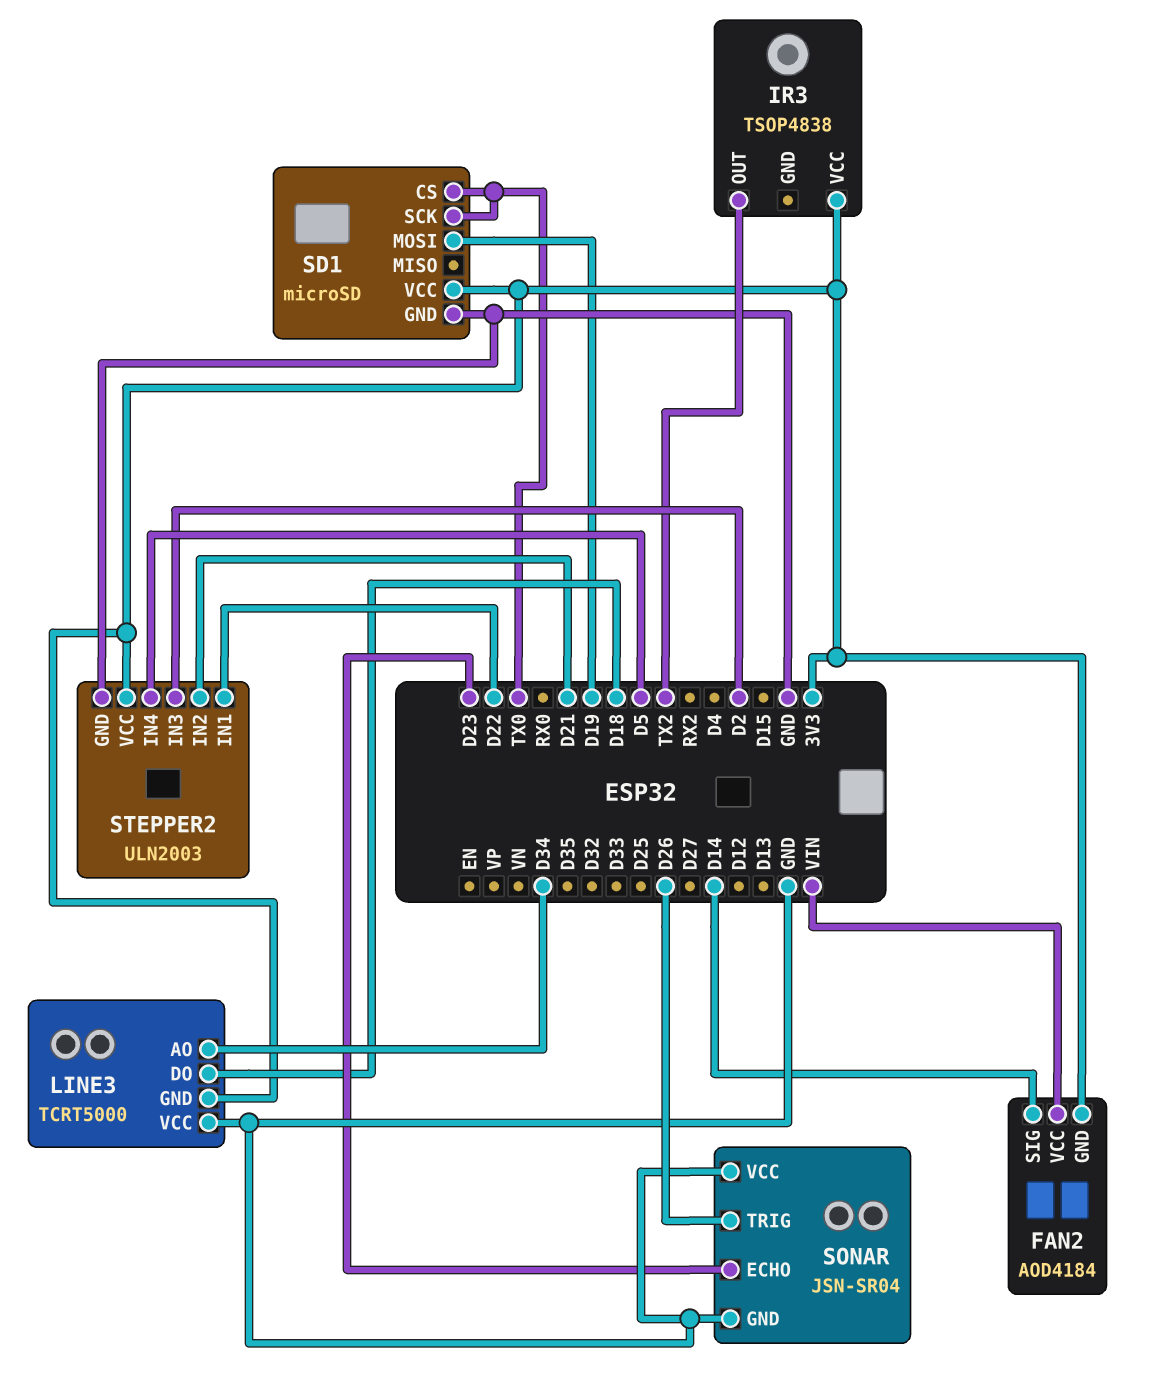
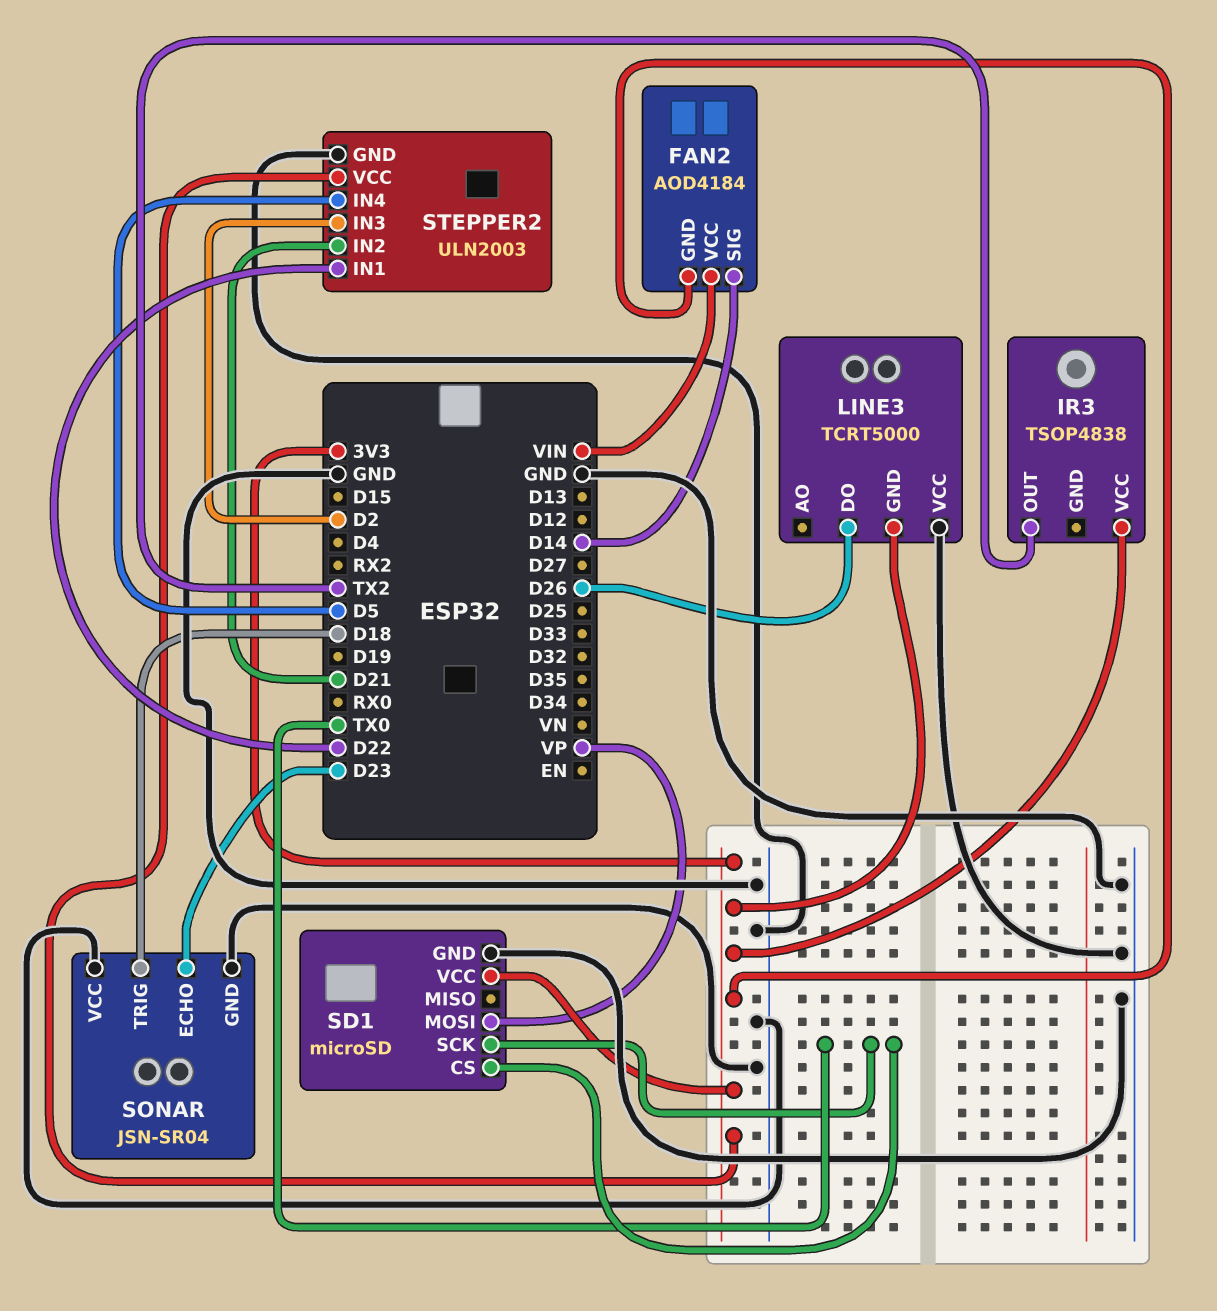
LINE3 pin AO: D34 -> none
LINE3 pin DO: D18 -> D26
SD1 pin MOSI: D19 -> VP
SONAR pin TRIG: D26 -> D18

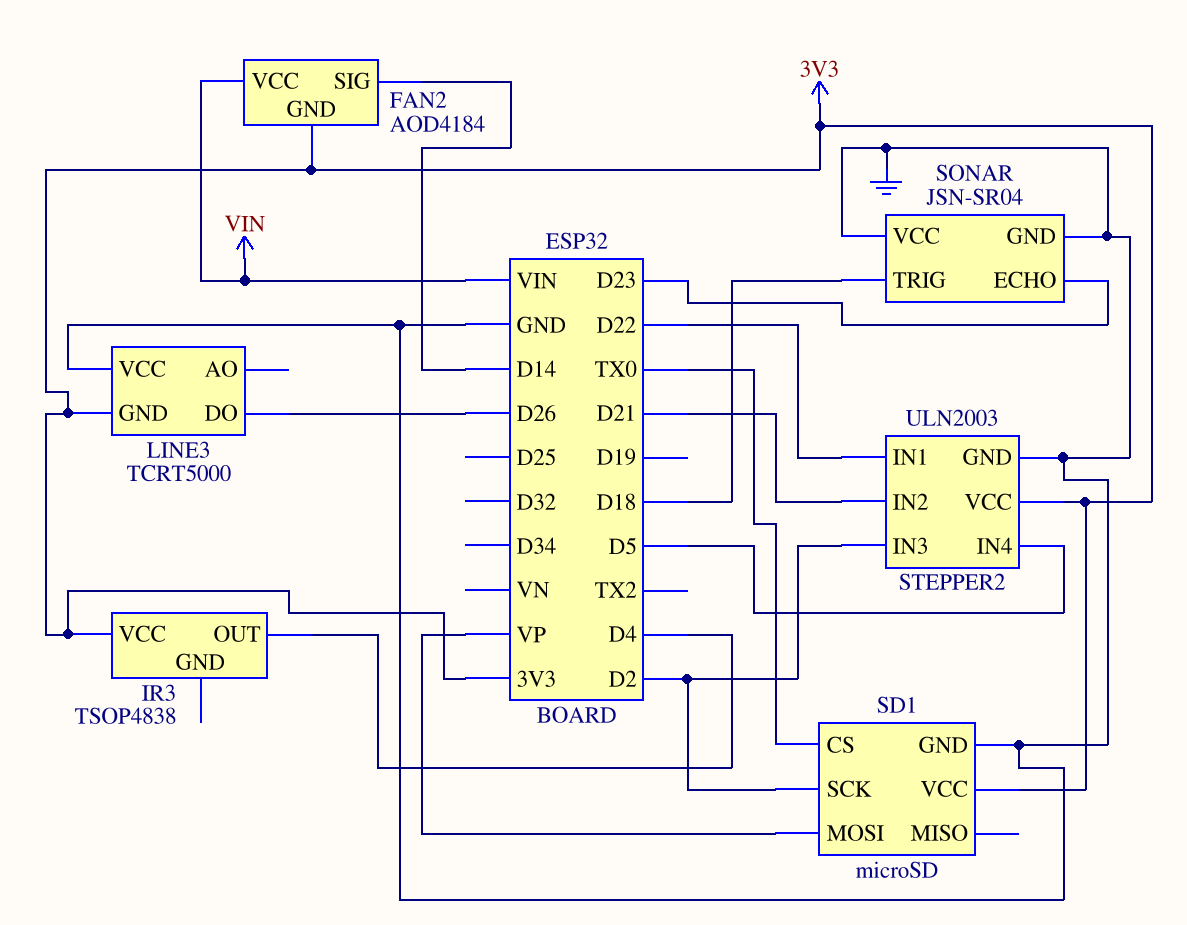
IR3 pin OUT: TX2 -> D4
SD1 pin SCK: TX0 -> D2

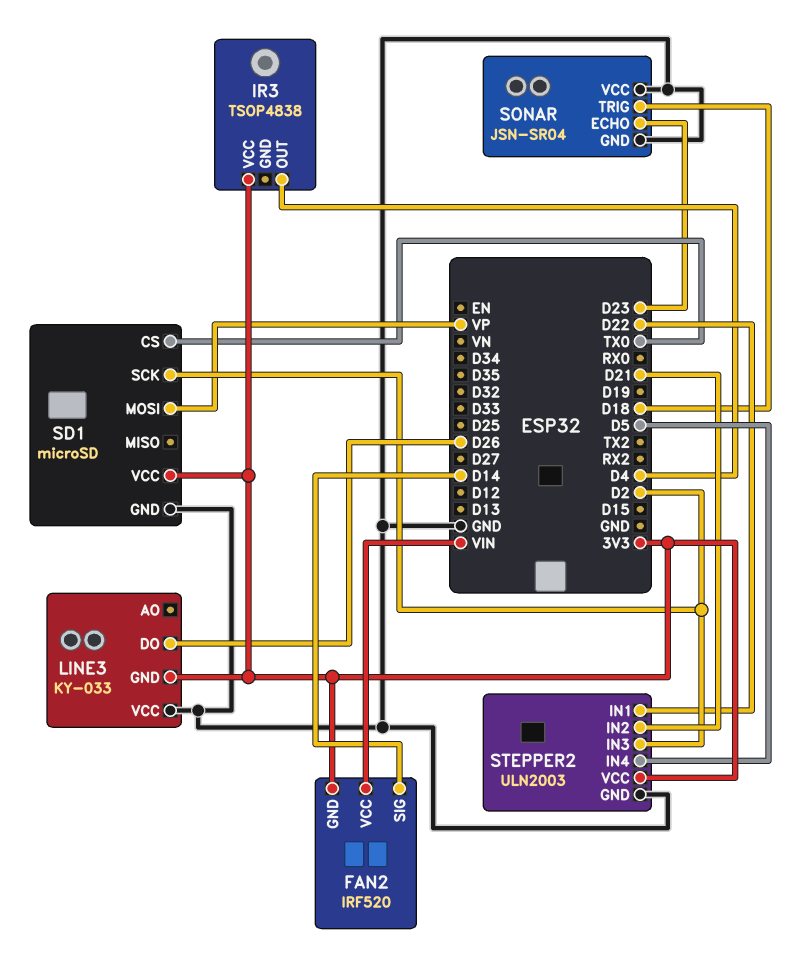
FAN2: AOD4184 -> IRF520
LINE3: TCRT5000 -> KY-033

